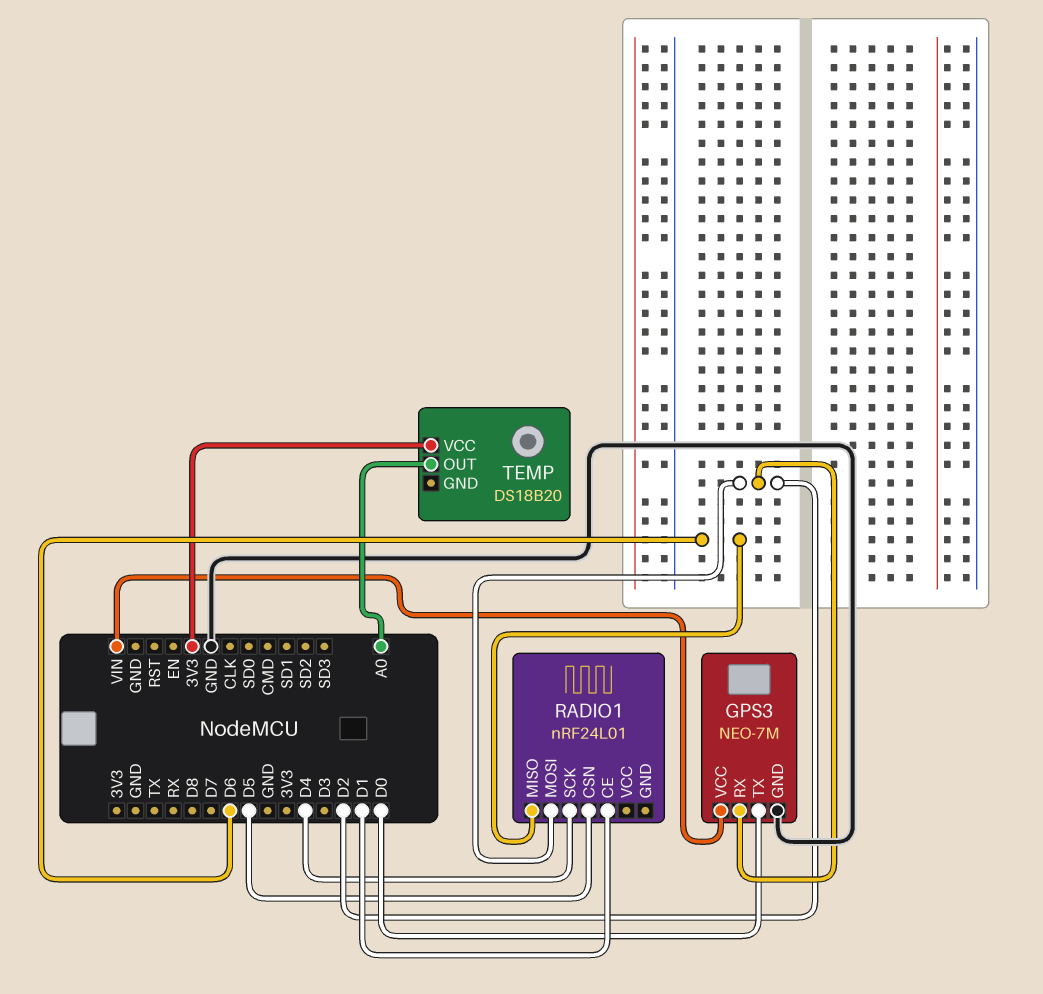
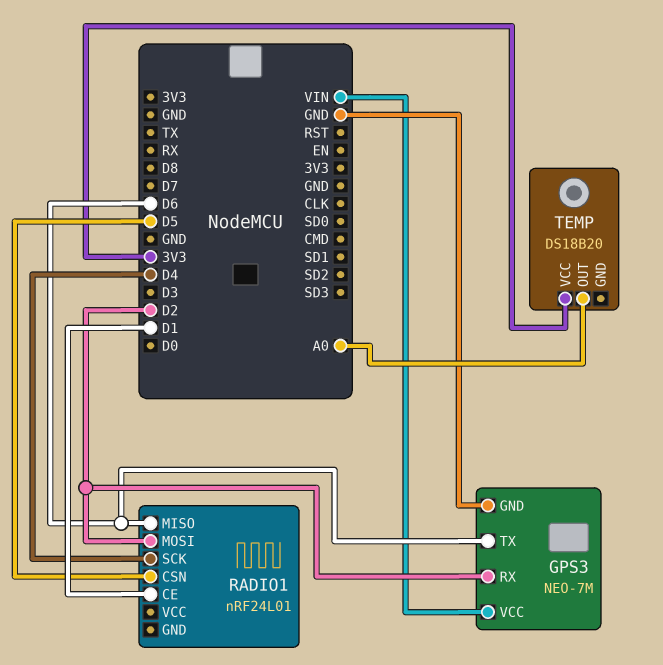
GPS3 pin TX: D0 -> D6

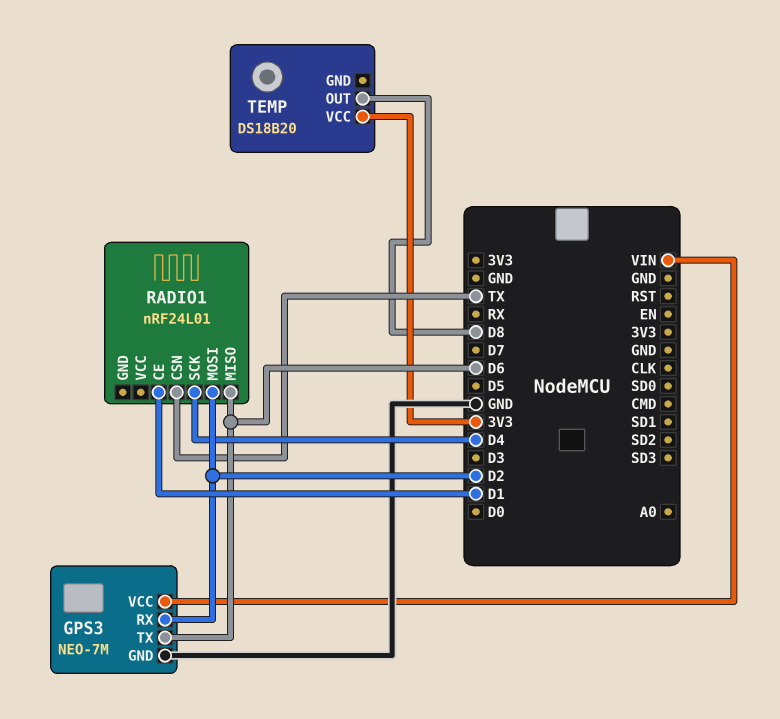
RADIO1 pin CSN: D5 -> TX
TEMP pin OUT: A0 -> D8

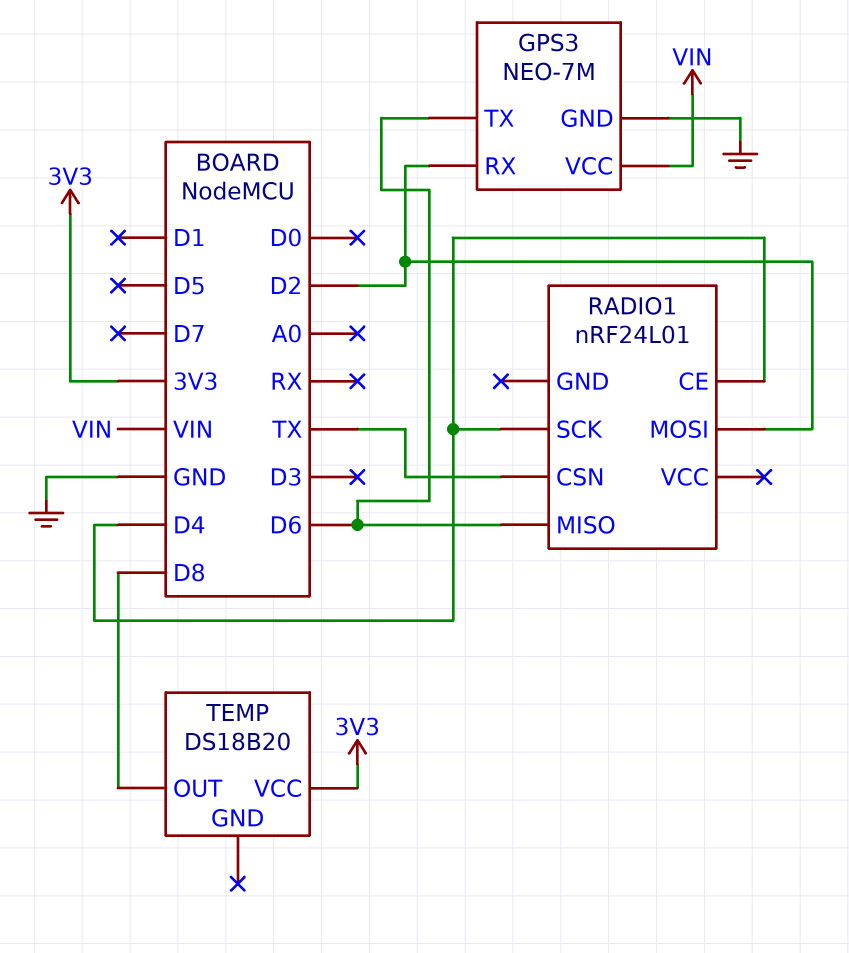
RADIO1 pin CE: D1 -> D4

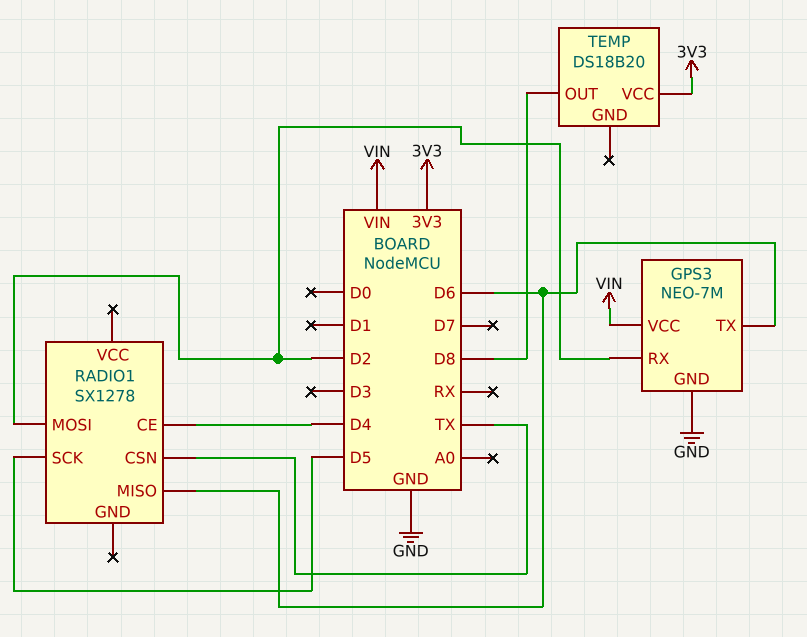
RADIO1: nRF24L01 -> SX1278
RADIO1 pin SCK: D4 -> D5

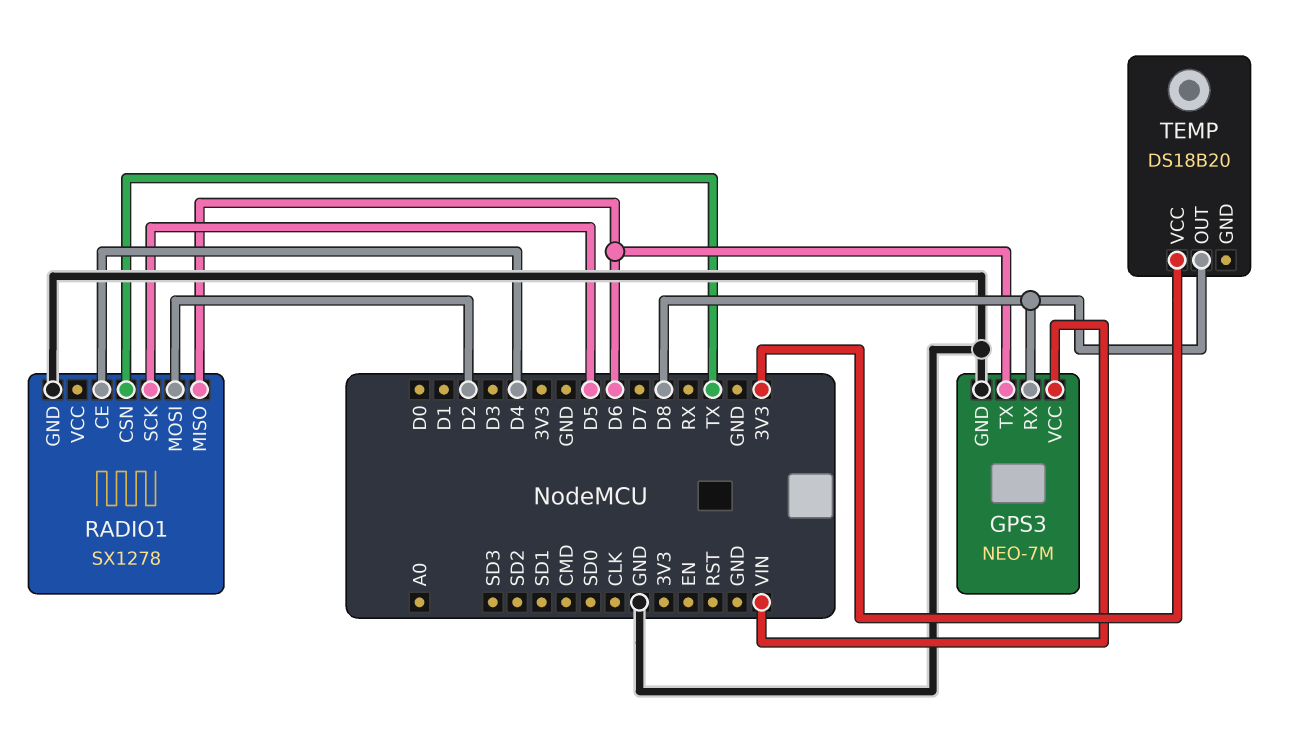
GPS3 pin RX: D2 -> D8
RADIO1 pin GND: none -> GND

